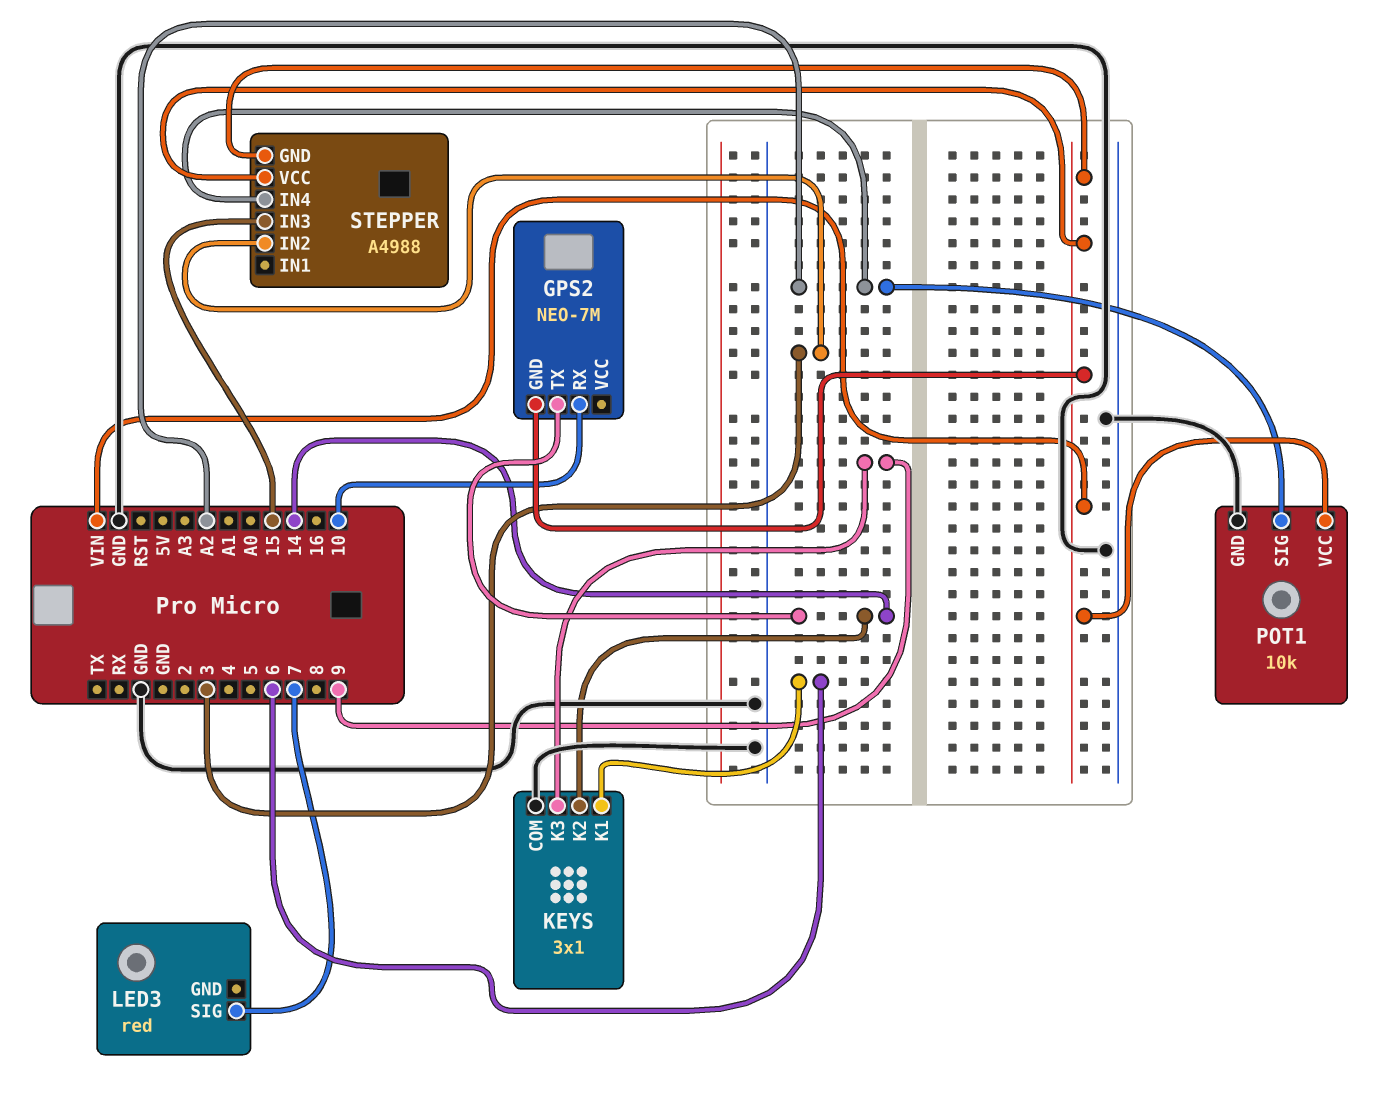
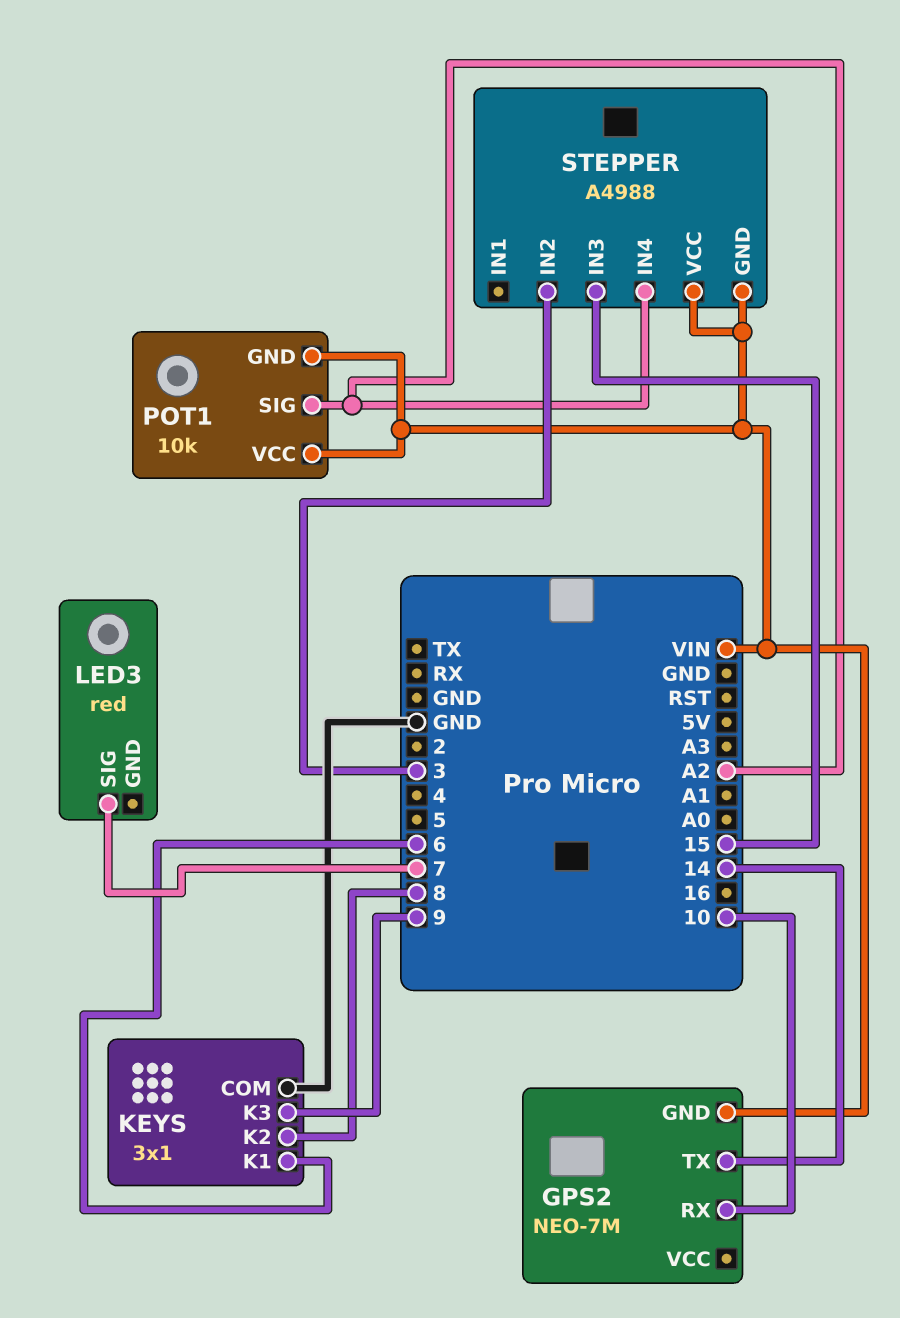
KEYS pin K2: 14 -> 8
POT1 pin GND: GND -> VIN

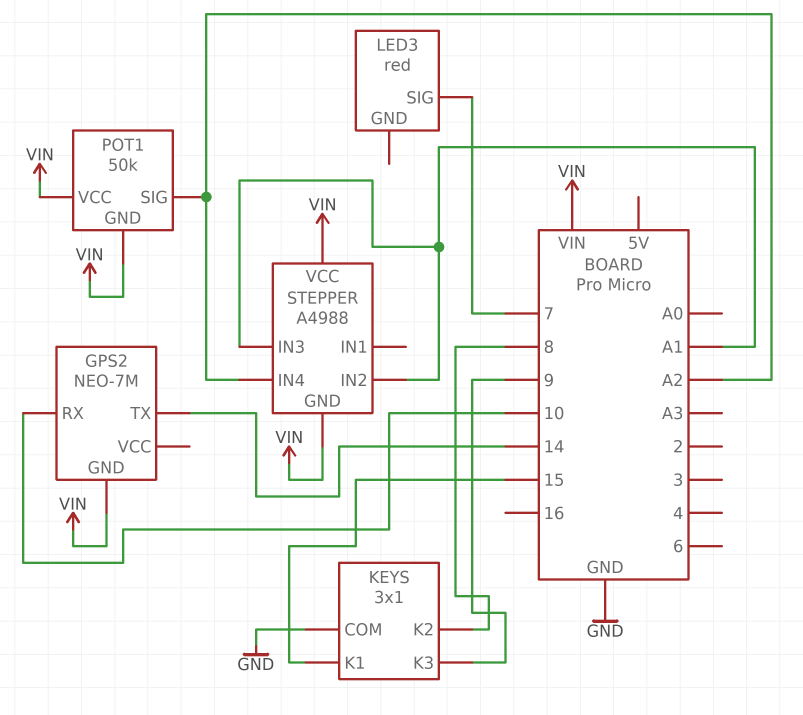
KEYS pin K1: 6 -> 15
POT1: 10k -> 50k
STEPPER pin IN2: 3 -> A1
STEPPER pin IN3: 15 -> A1

